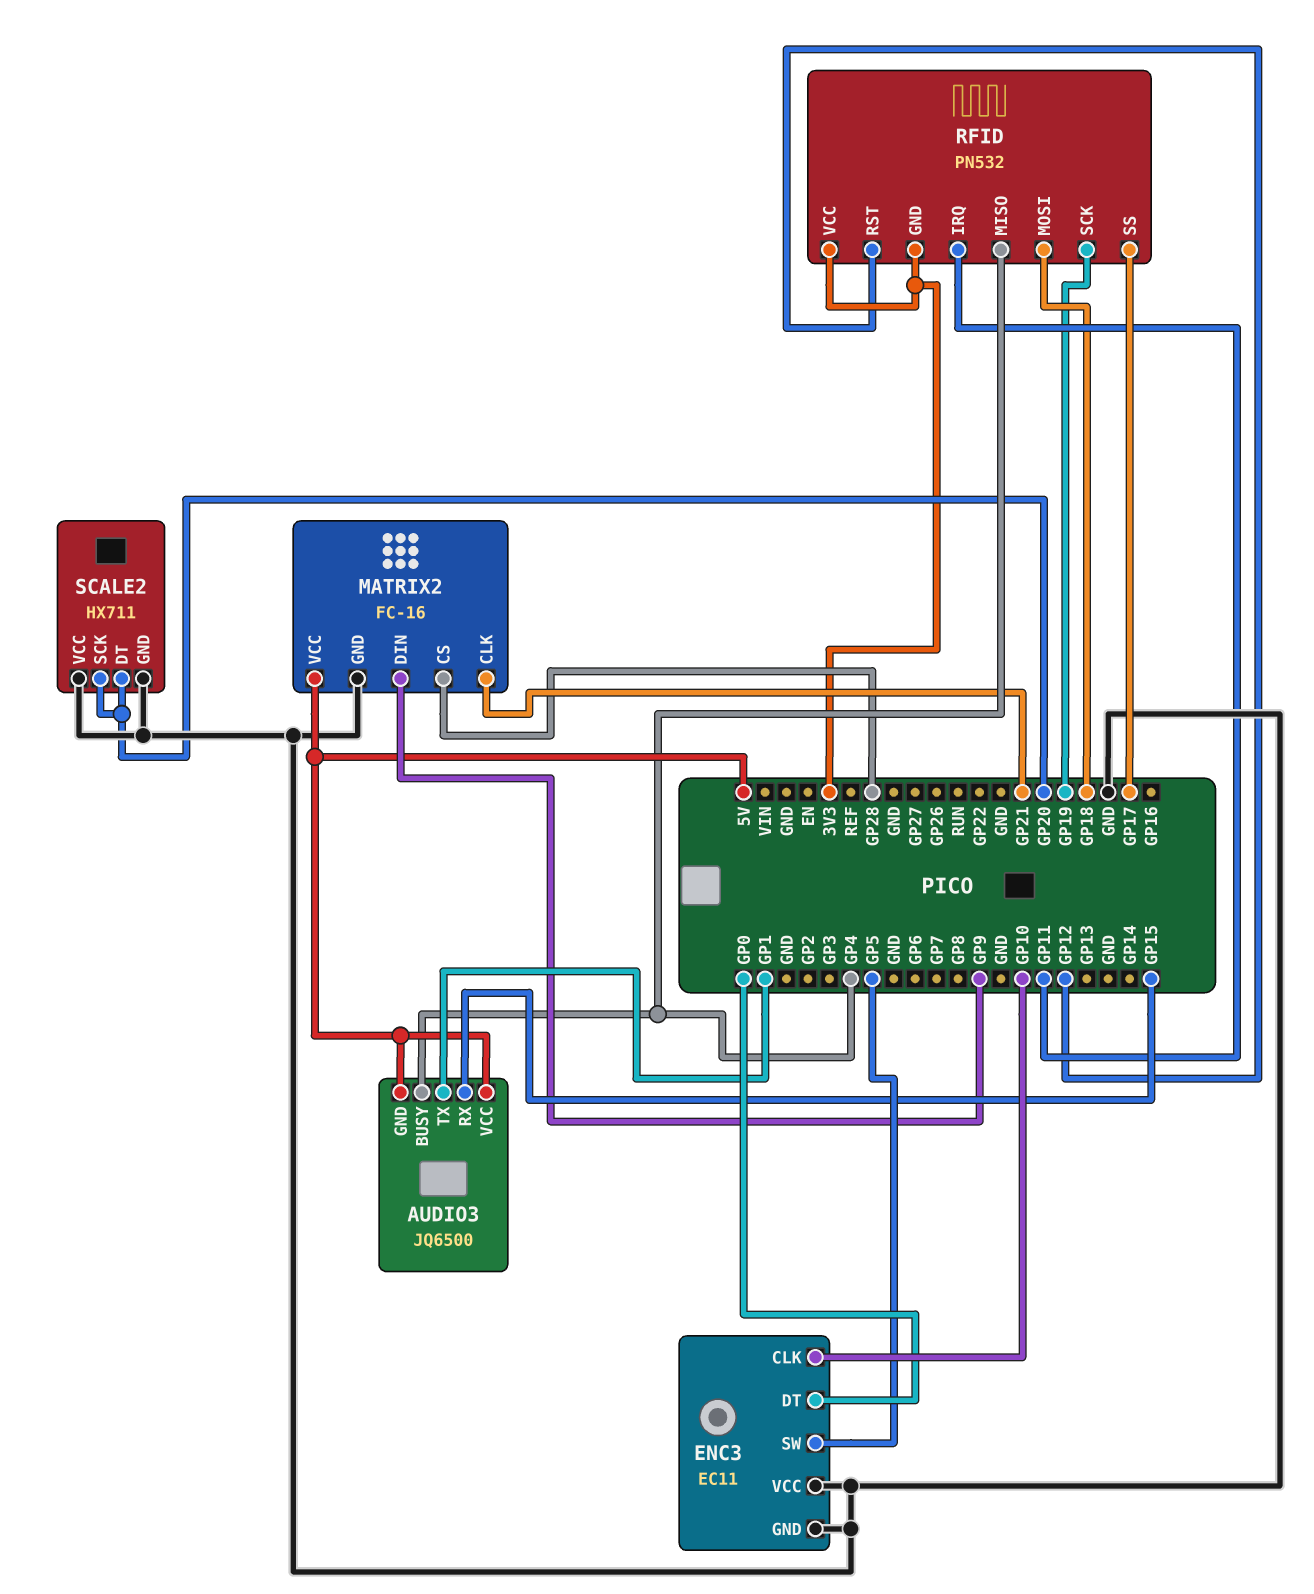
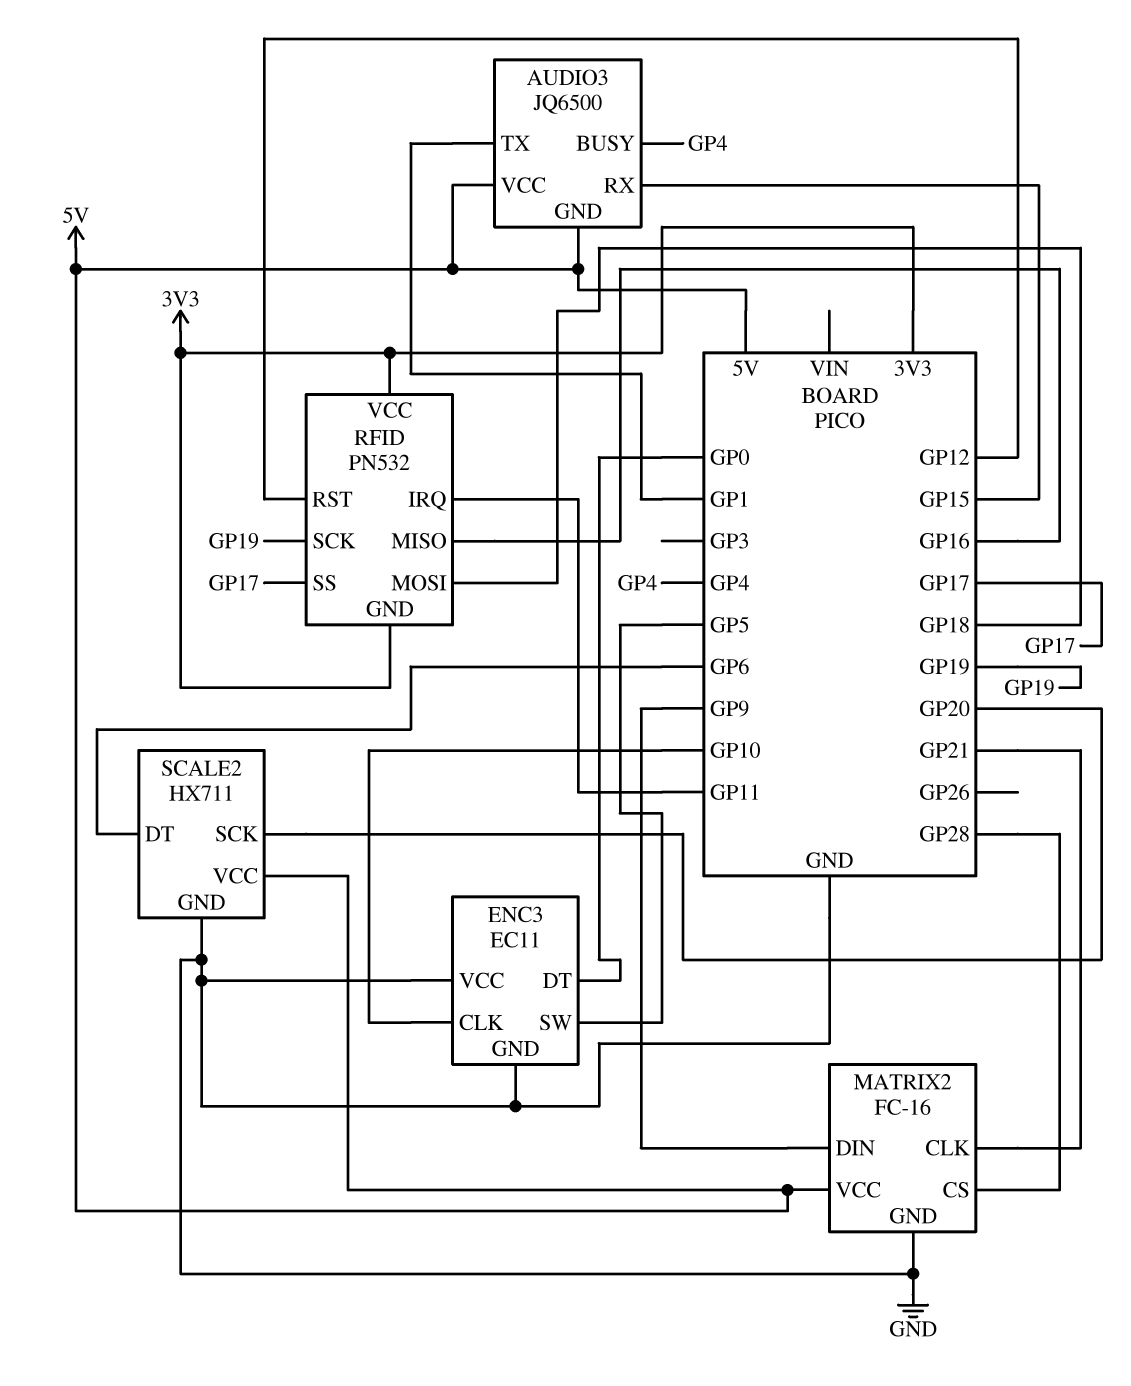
RFID pin MISO: GP4 -> GP16
SCALE2 pin DT: GP20 -> GP6
SCALE2 pin VCC: GND -> 5V

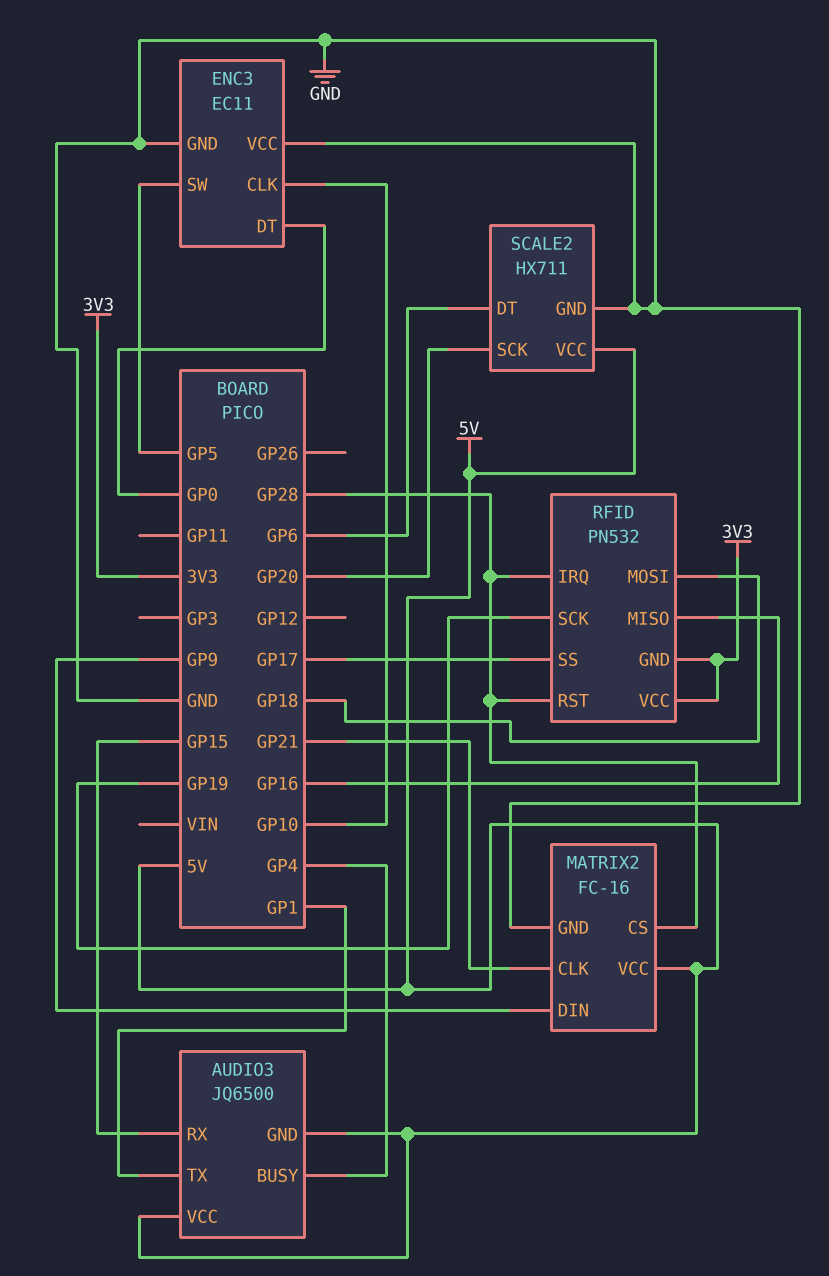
RFID pin IRQ: GP11 -> GP28
RFID pin RST: GP12 -> GP28

